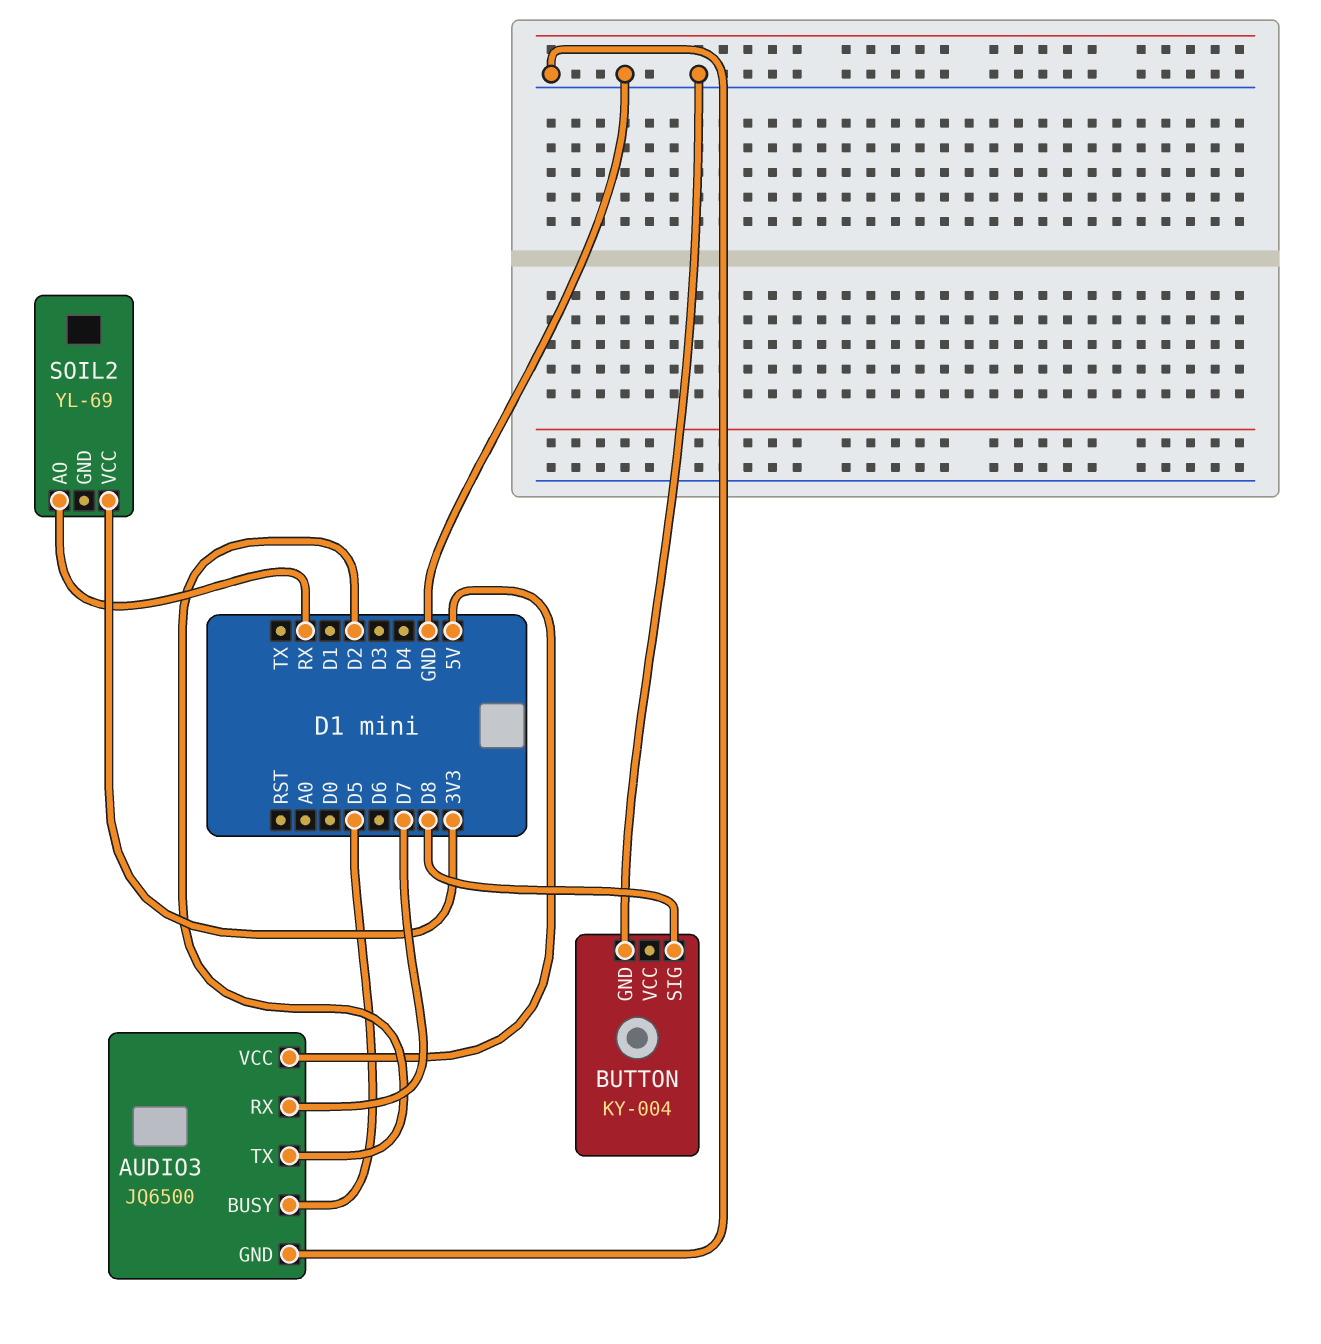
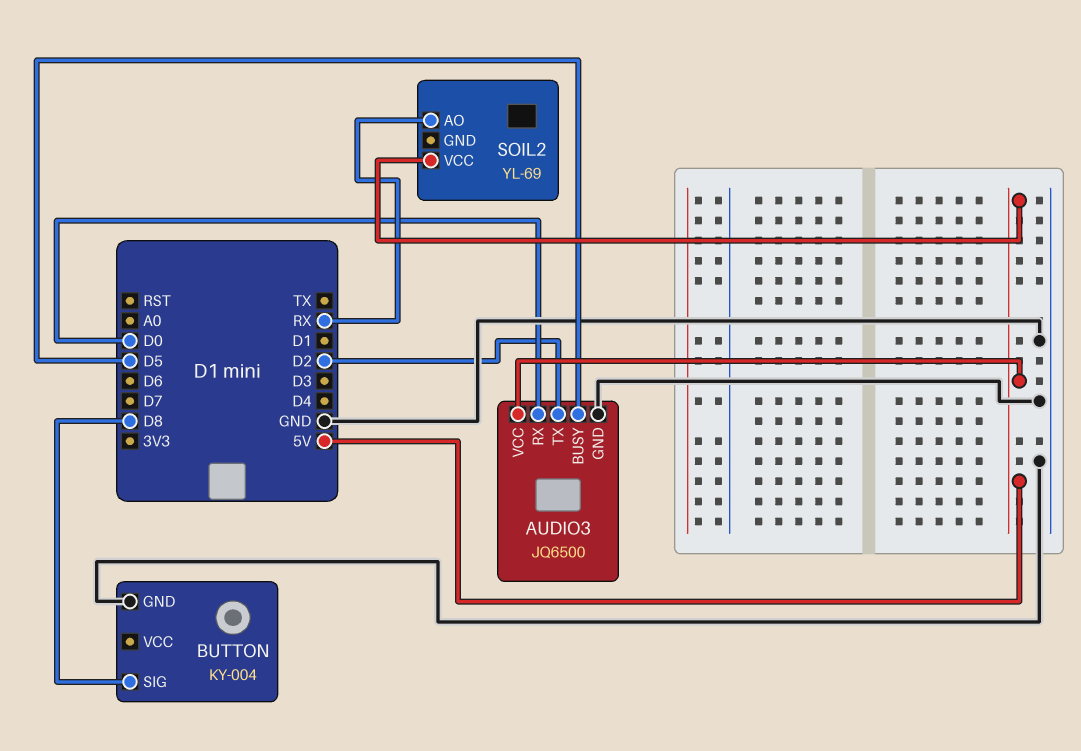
AUDIO3 pin RX: D7 -> D0
SOIL2 pin VCC: 3V3 -> 5V

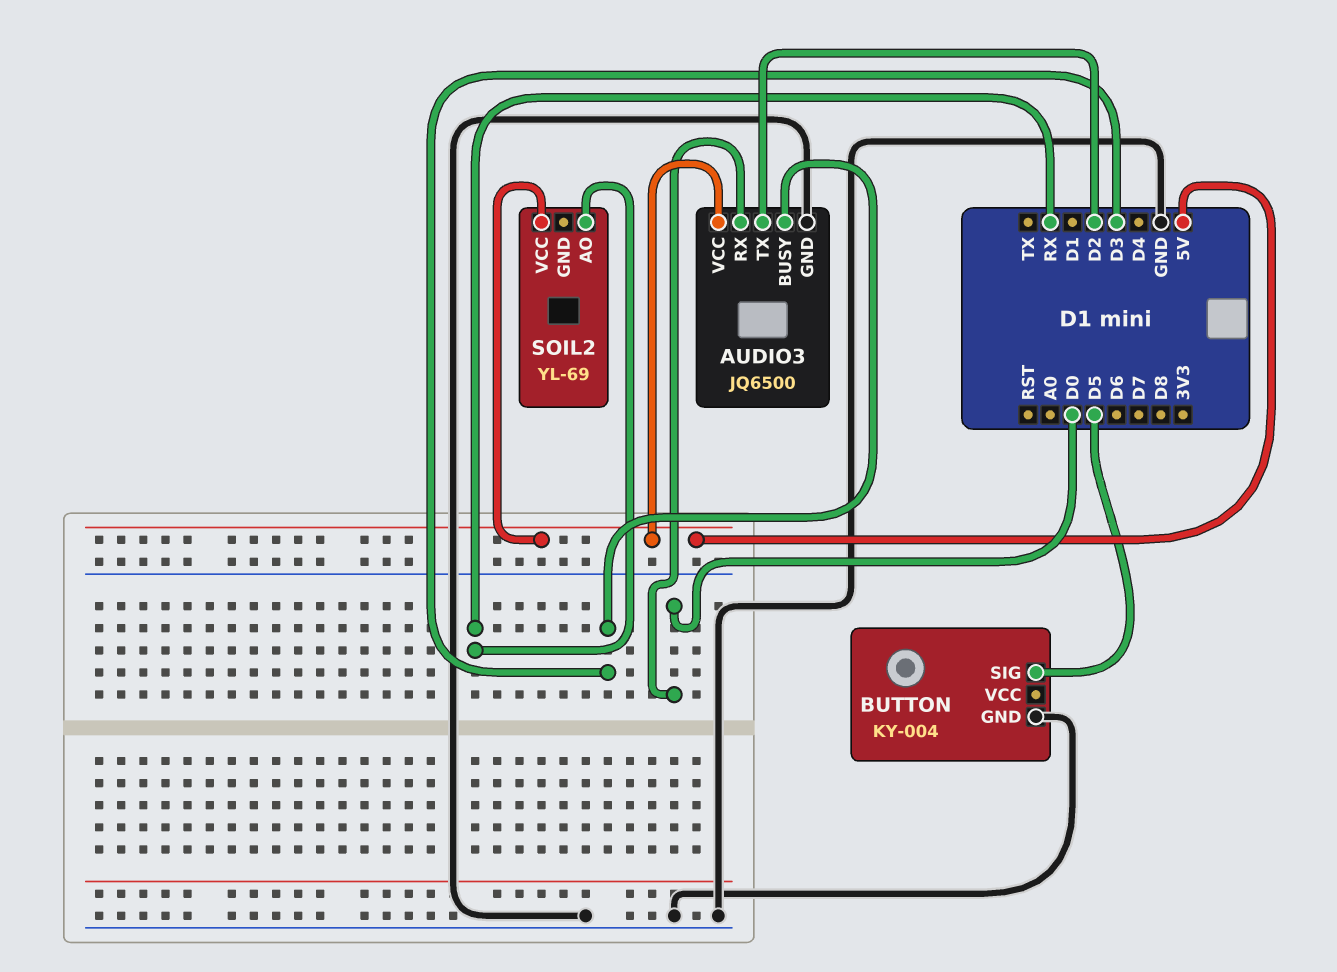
AUDIO3 pin BUSY: D5 -> D3
BUTTON pin SIG: D8 -> D5

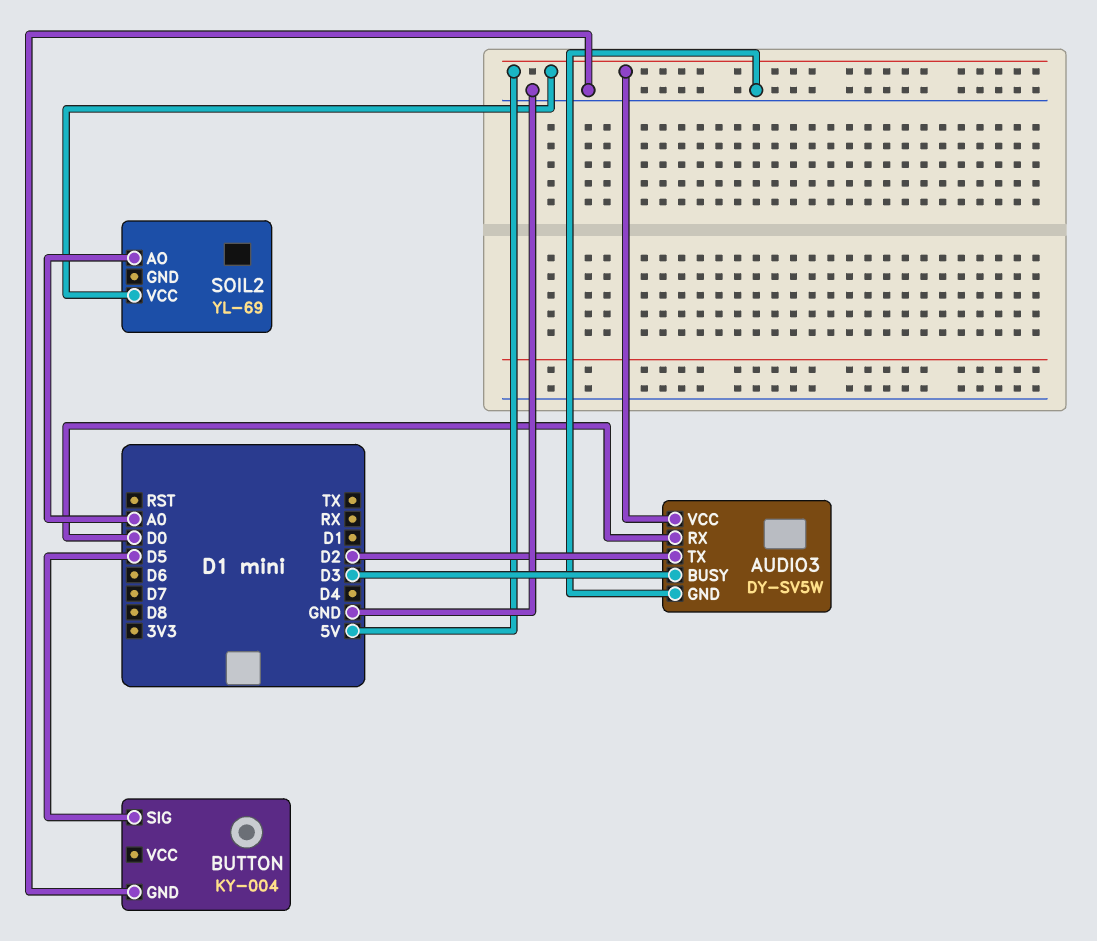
AUDIO3: JQ6500 -> DY-SV5W
SOIL2 pin AO: RX -> A0

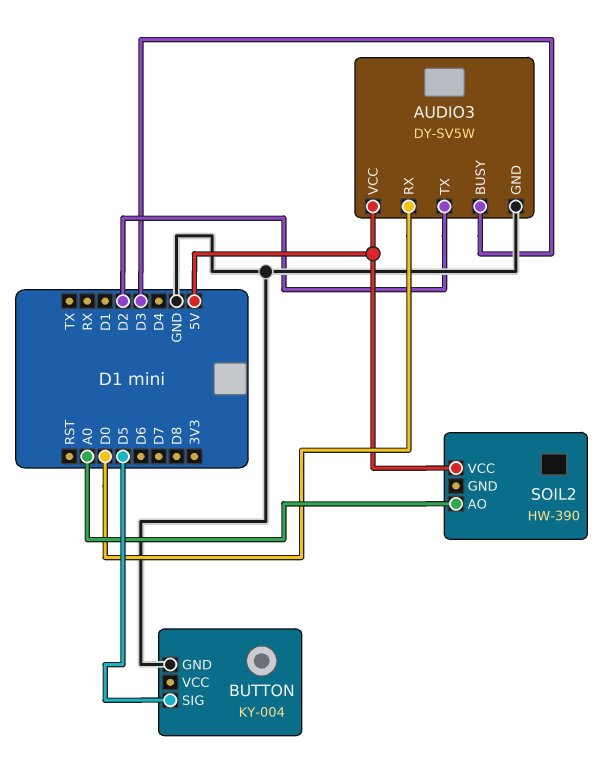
SOIL2: YL-69 -> HW-390

